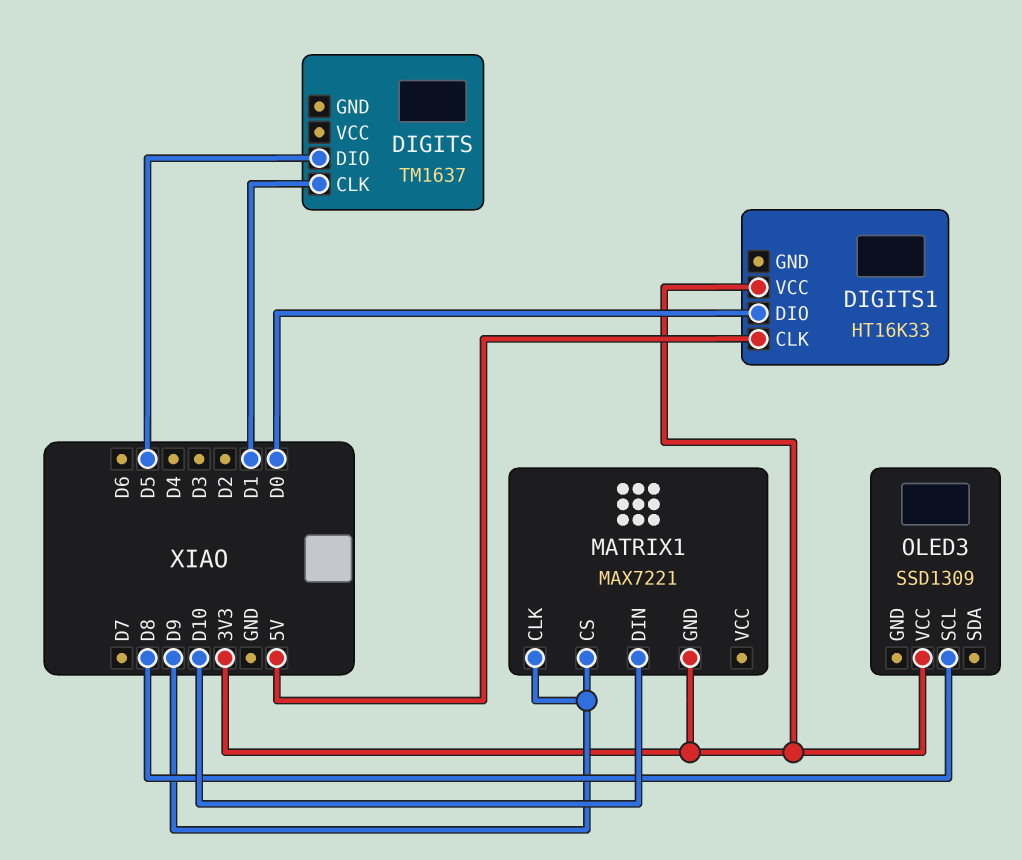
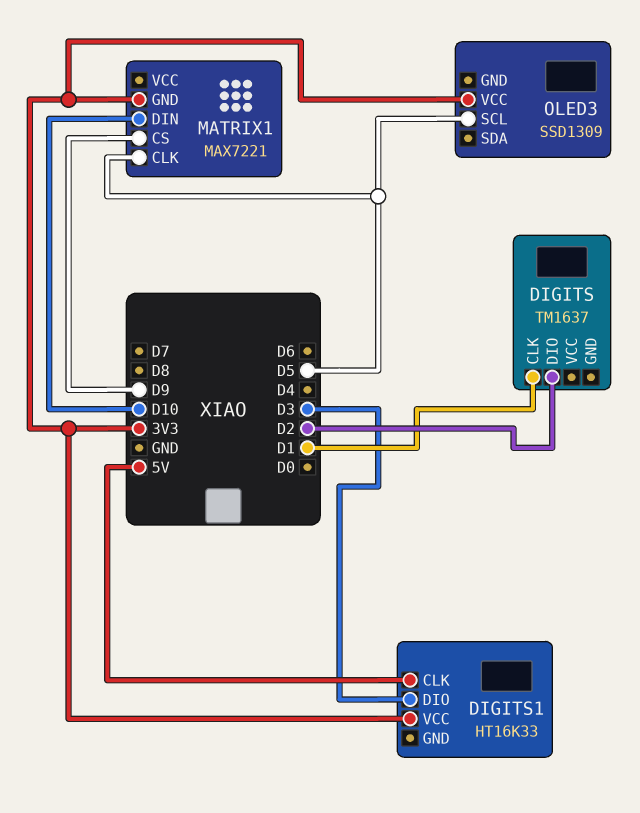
DIGITS pin DIO: D5 -> D2
DIGITS1 pin DIO: D0 -> D3
MATRIX1 pin CLK: D9 -> D5
OLED3 pin SCL: D8 -> D5

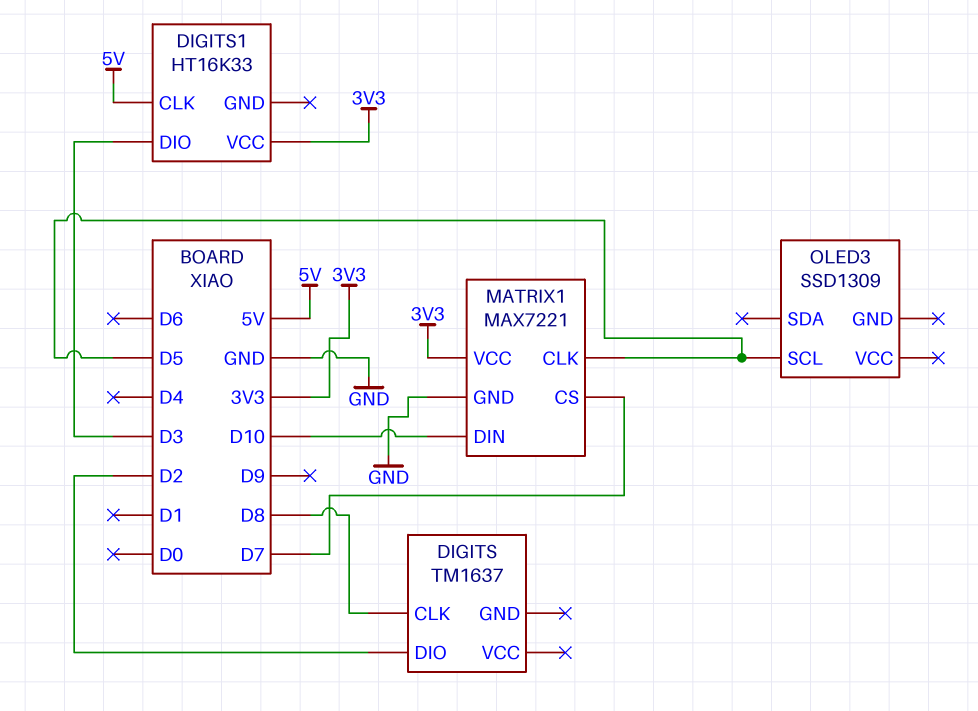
DIGITS pin CLK: D1 -> D8
MATRIX1 pin CS: D9 -> D7
MATRIX1 pin GND: 3V3 -> GND
MATRIX1 pin VCC: none -> 3V3
OLED3 pin VCC: 3V3 -> none

